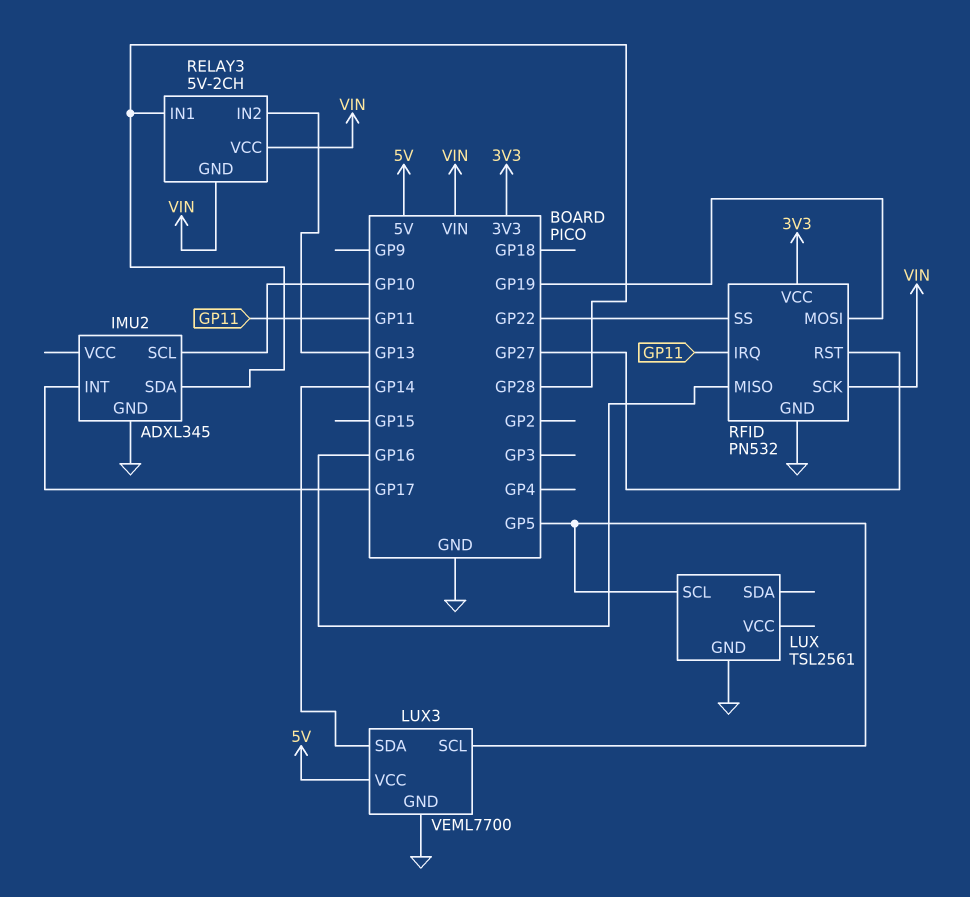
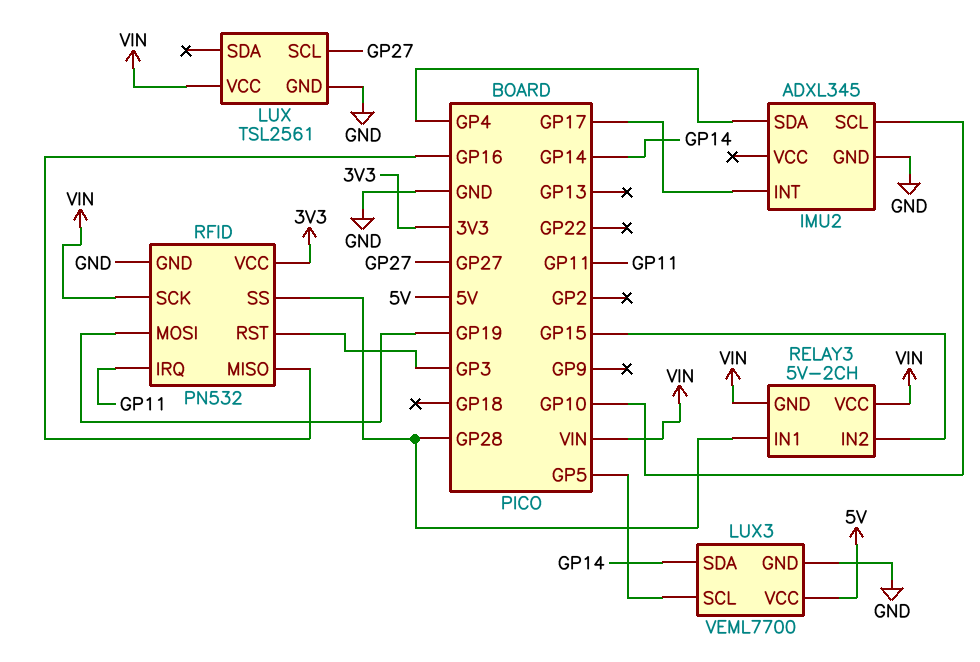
IMU2 pin SDA: GP28 -> GP4
LUX pin SCL: GP5 -> GP27
LUX pin VCC: none -> VIN
RELAY3 pin IN2: GP13 -> GP15
RFID pin RST: GP27 -> GP3
RFID pin SS: GP22 -> GP28

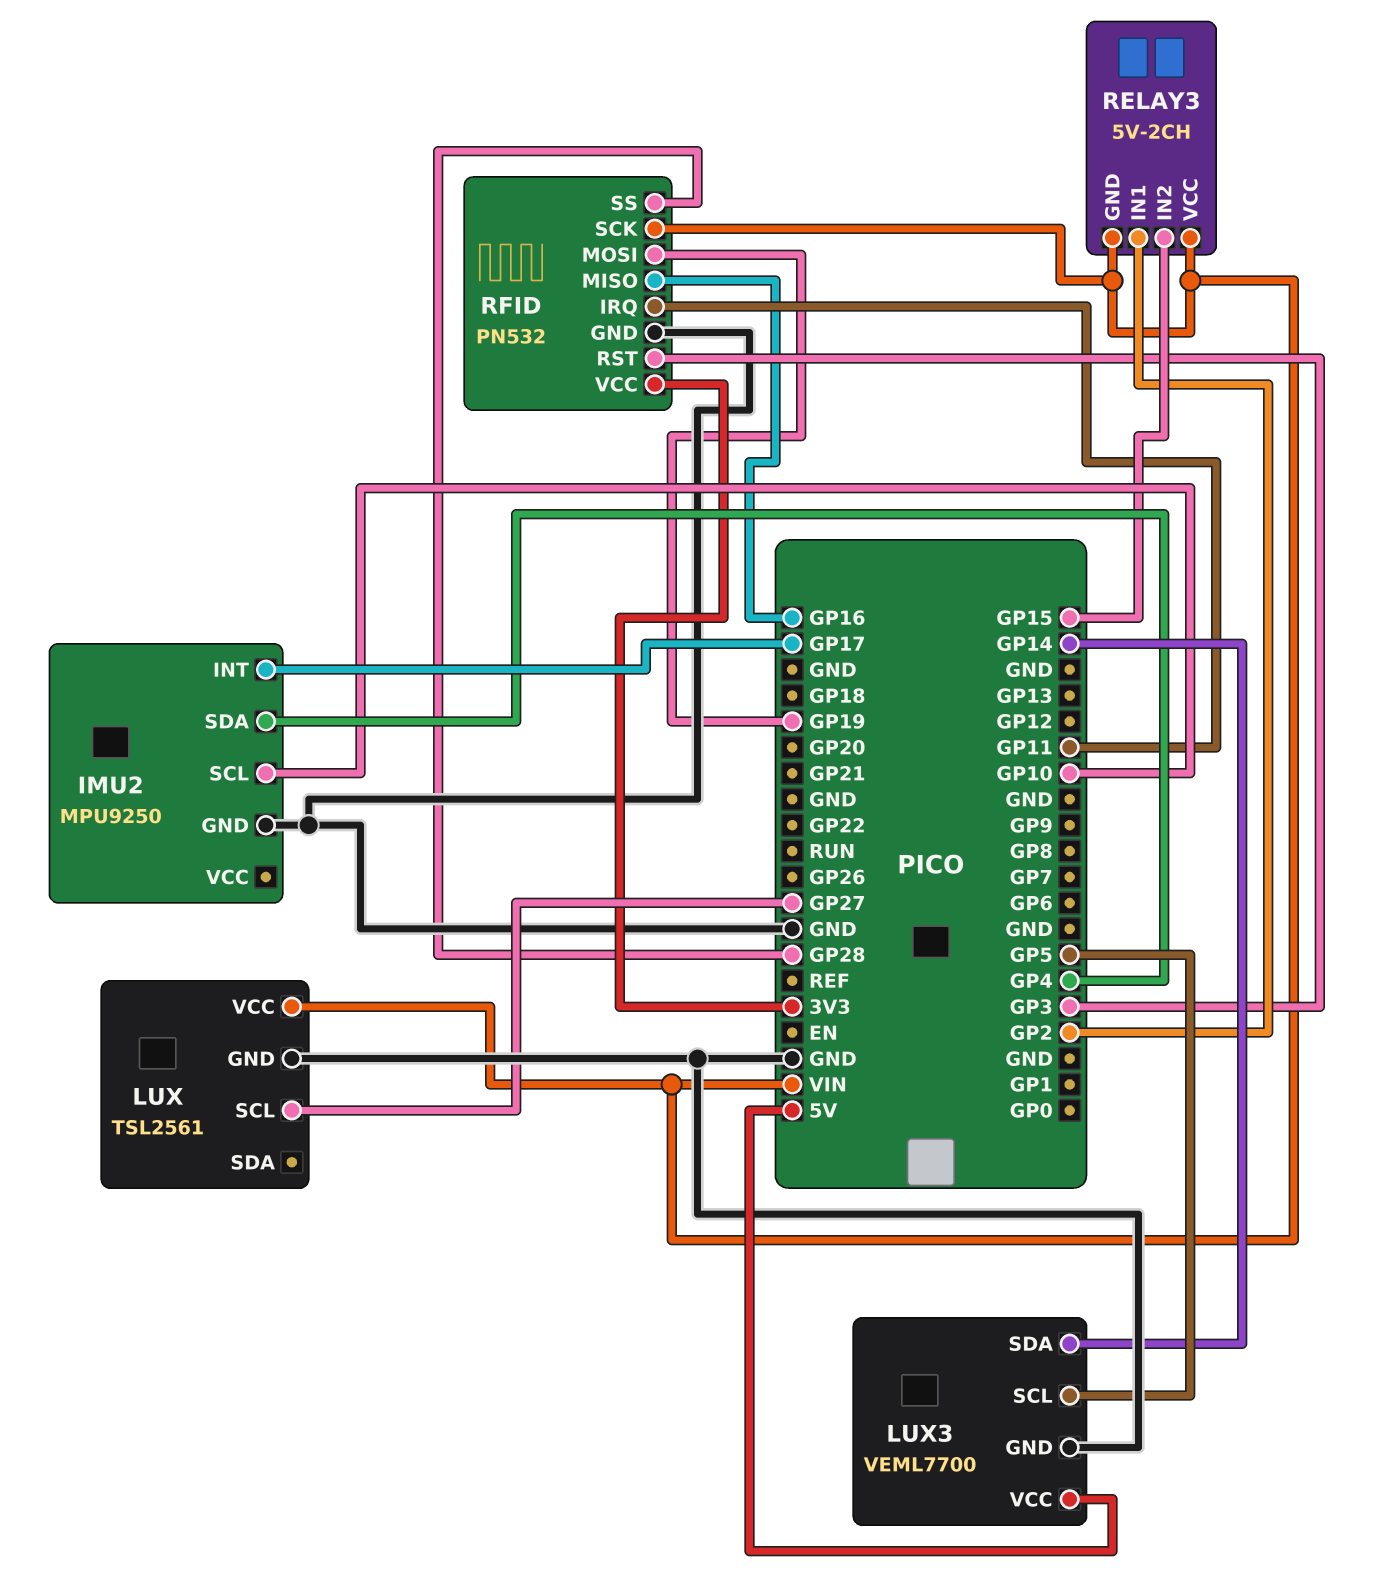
IMU2: ADXL345 -> MPU9250
RELAY3 pin IN1: GP28 -> GP2

